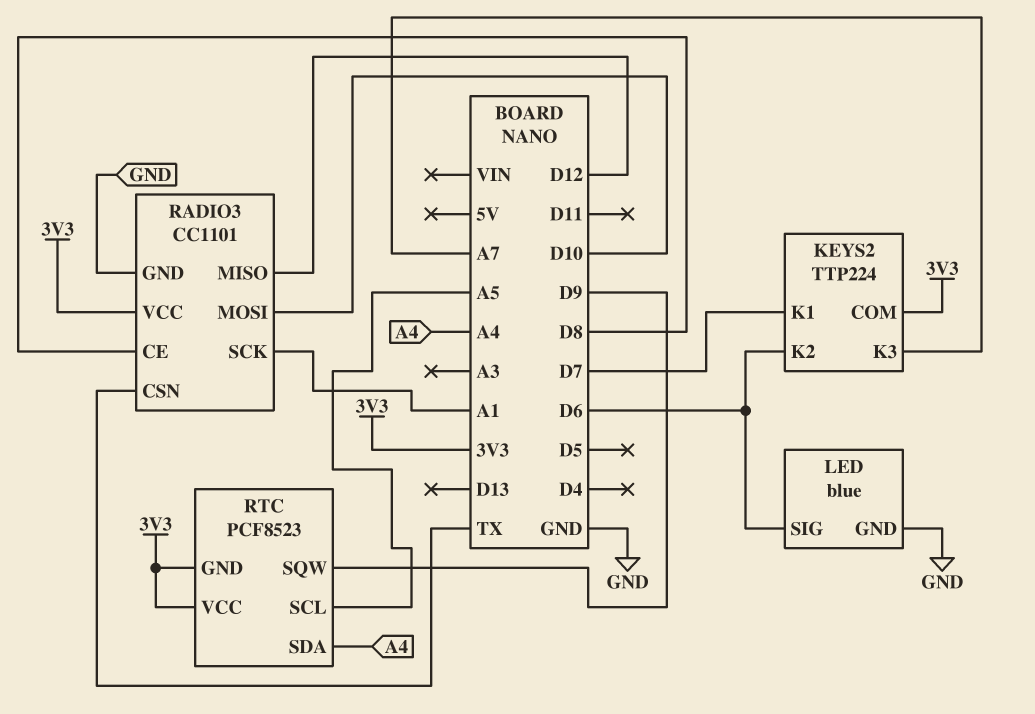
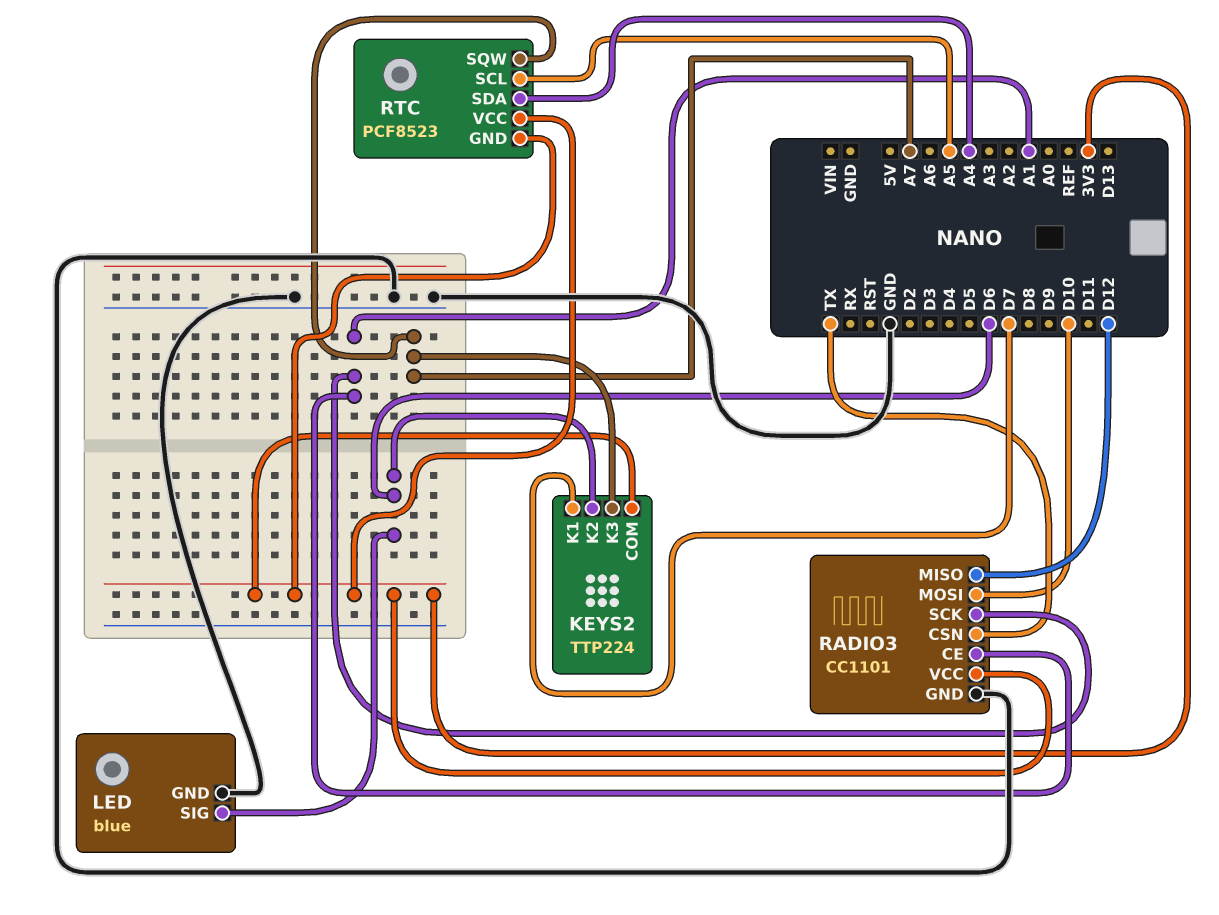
RADIO3 pin CE: D8 -> A1
RTC pin SQW: D9 -> A7

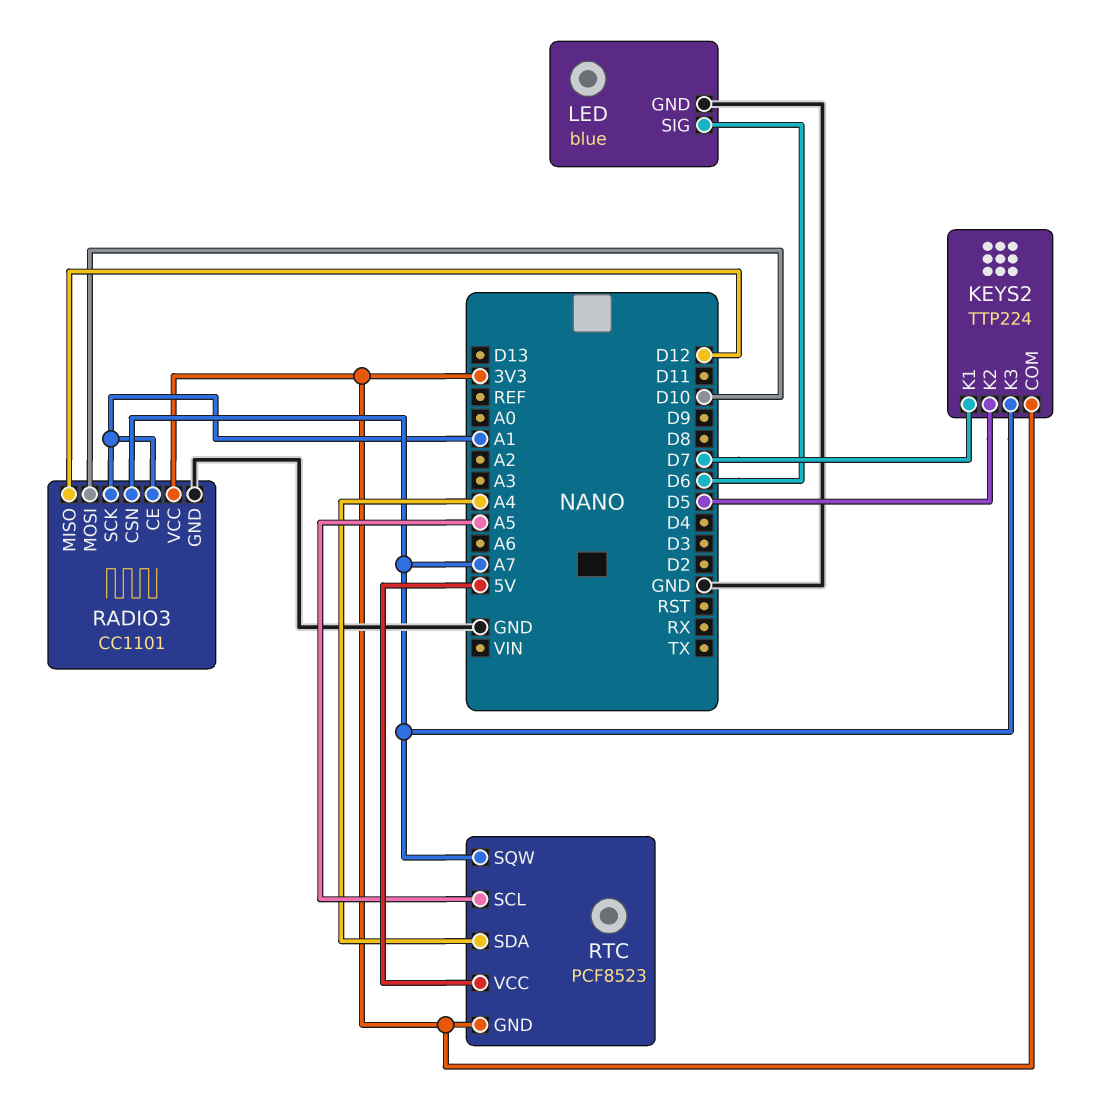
KEYS2 pin K2: D6 -> D5
RADIO3 pin CSN: TX -> A7
RTC pin VCC: 3V3 -> 5V

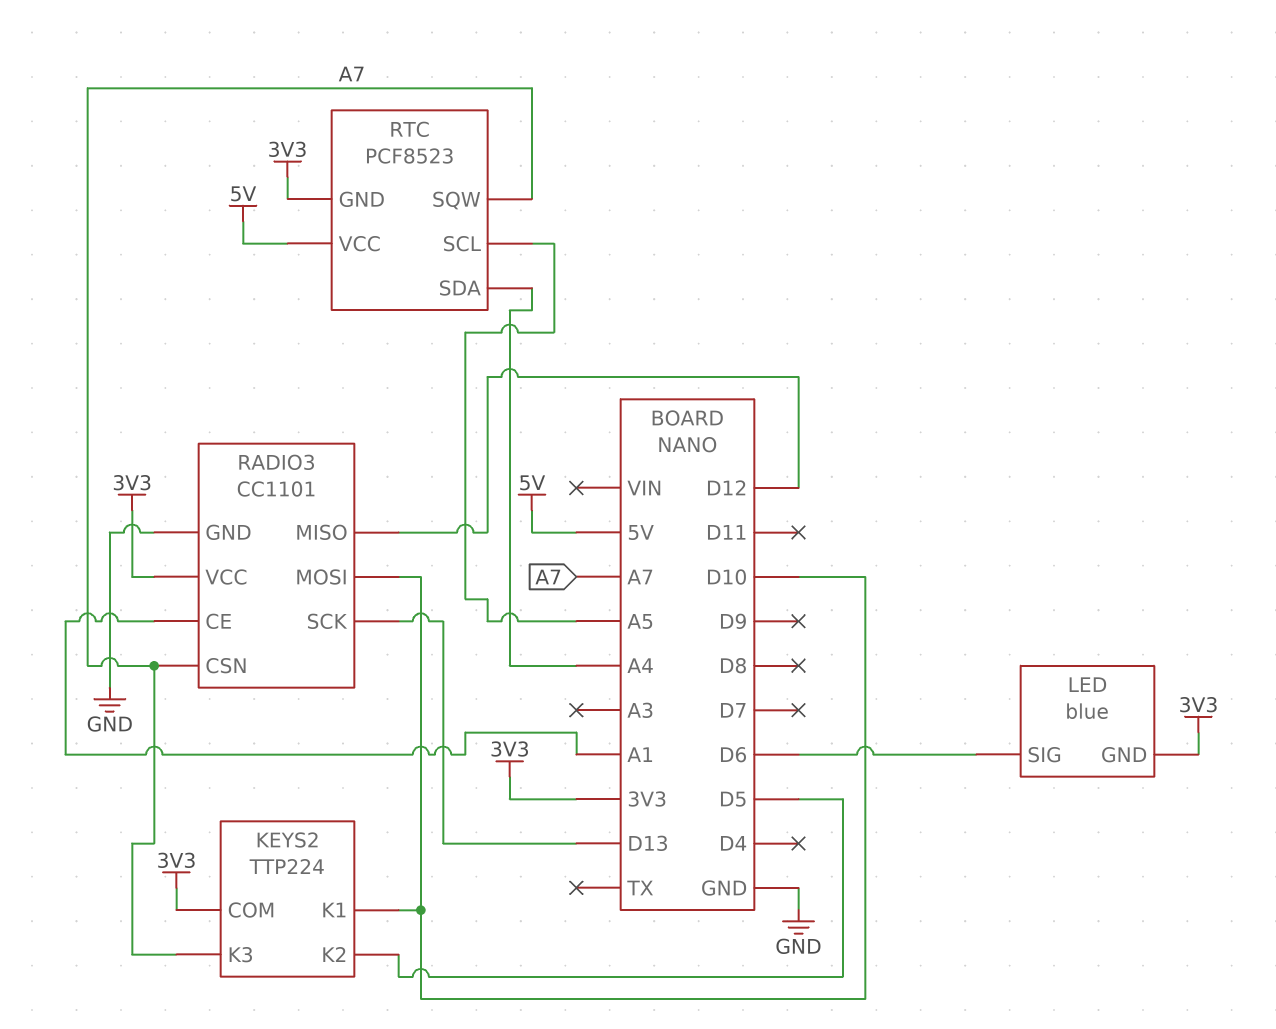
KEYS2 pin K1: D7 -> D10
LED pin GND: GND -> 3V3
RADIO3 pin SCK: A1 -> D13

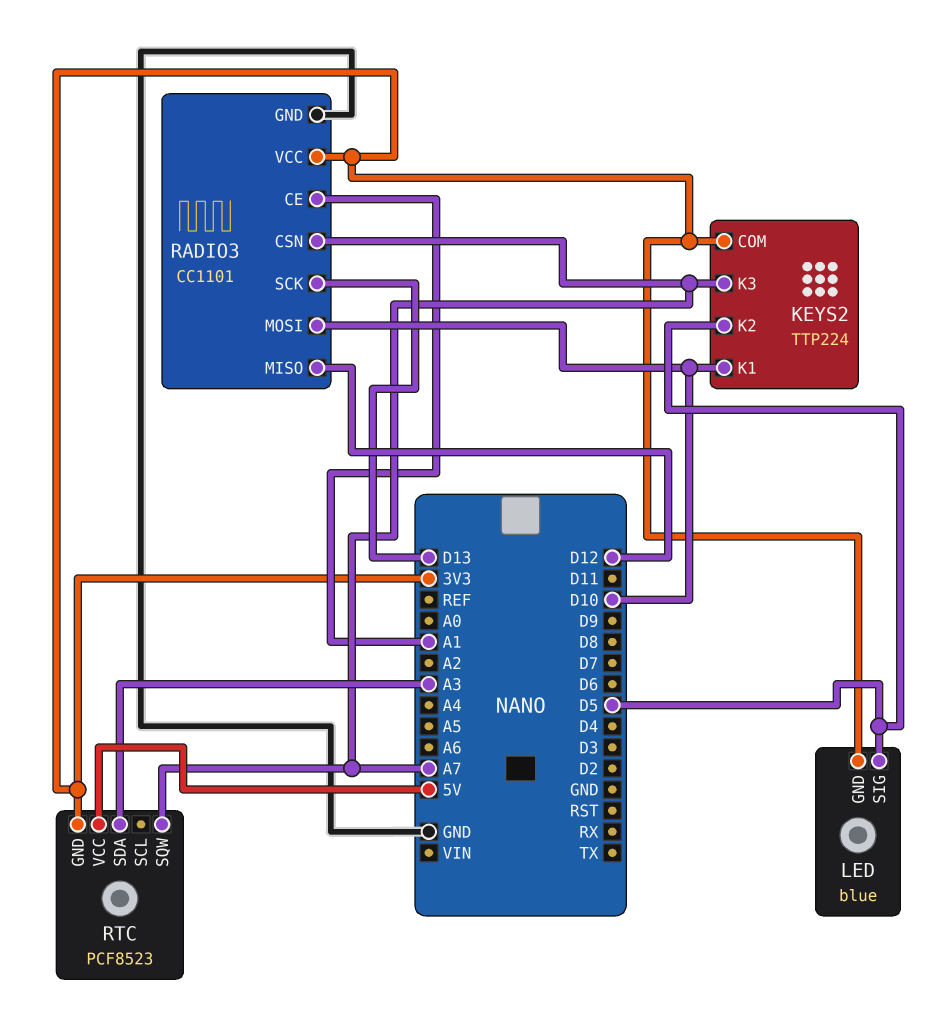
LED pin SIG: D6 -> D5
RTC pin SCL: A5 -> none
RTC pin SDA: A4 -> A3

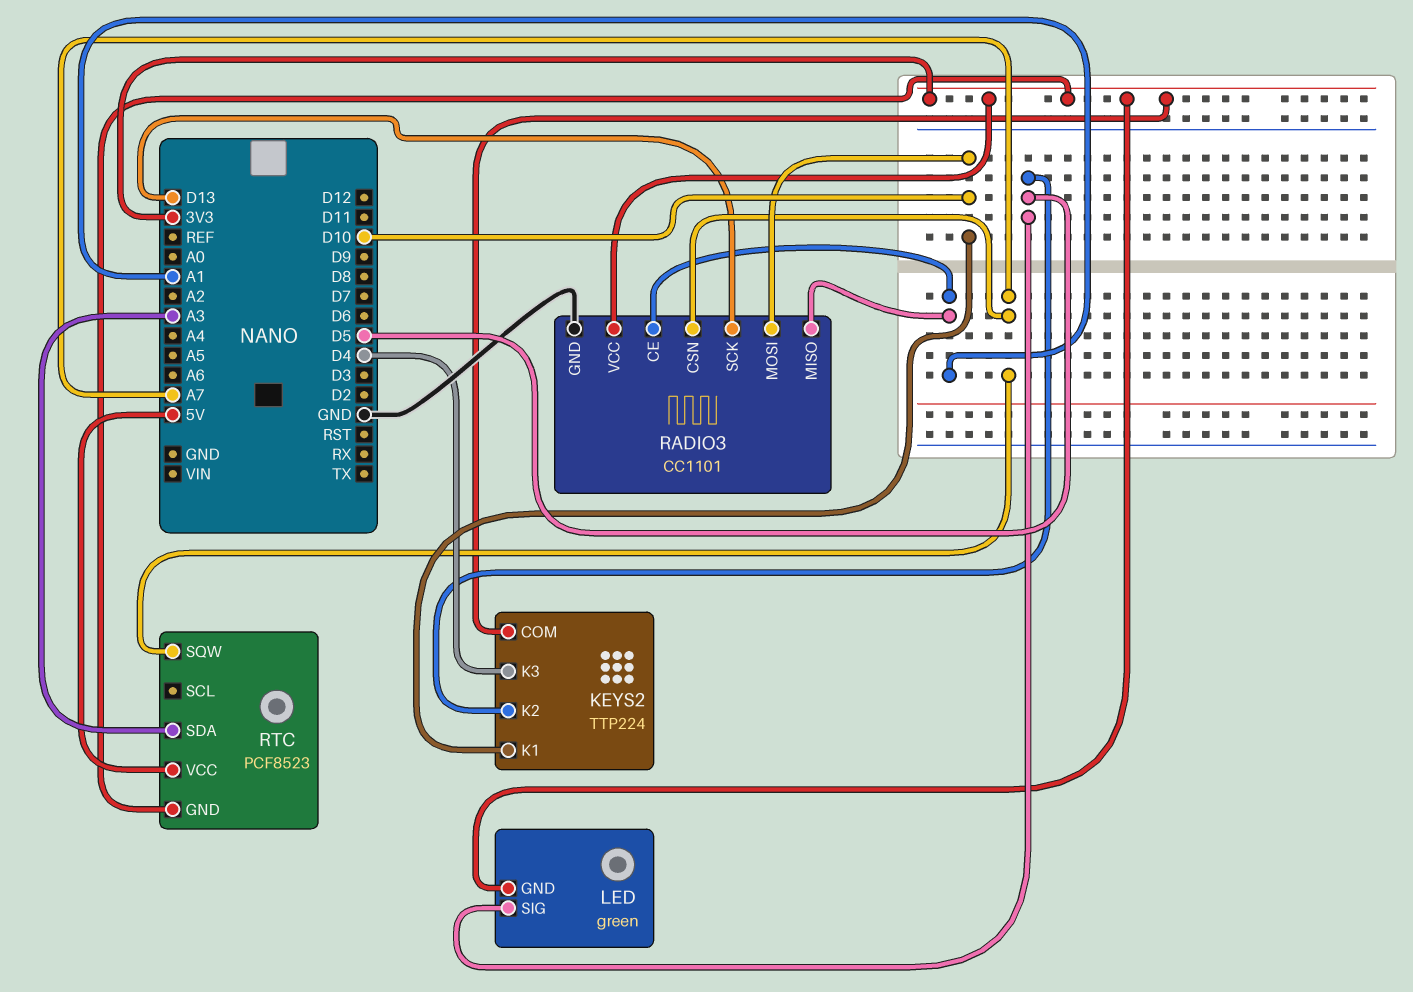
KEYS2 pin K3: A7 -> D4
LED: blue -> green
RADIO3 pin MISO: D12 -> A1

